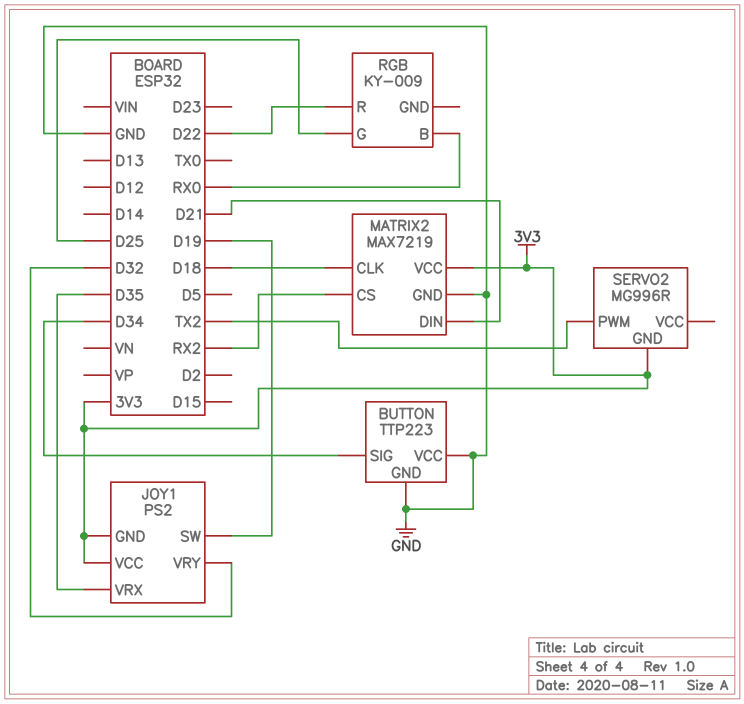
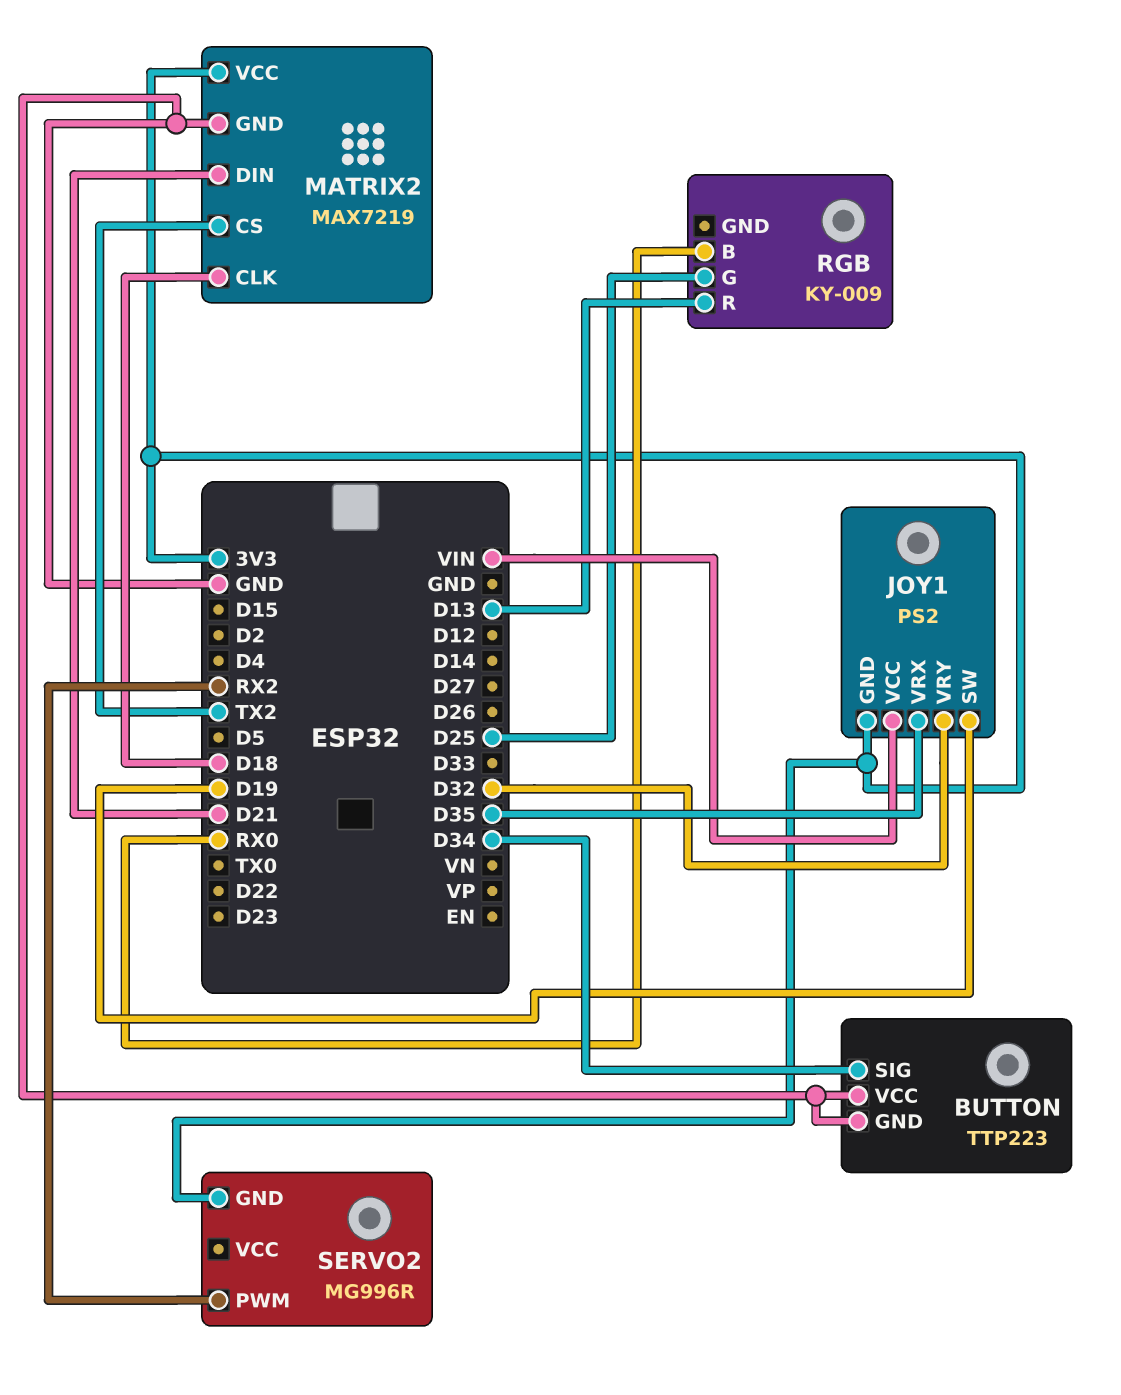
JOY1 pin VCC: 3V3 -> VIN
MATRIX2 pin CS: RX2 -> TX2
RGB pin R: D22 -> D13
SERVO2 pin PWM: TX2 -> RX2

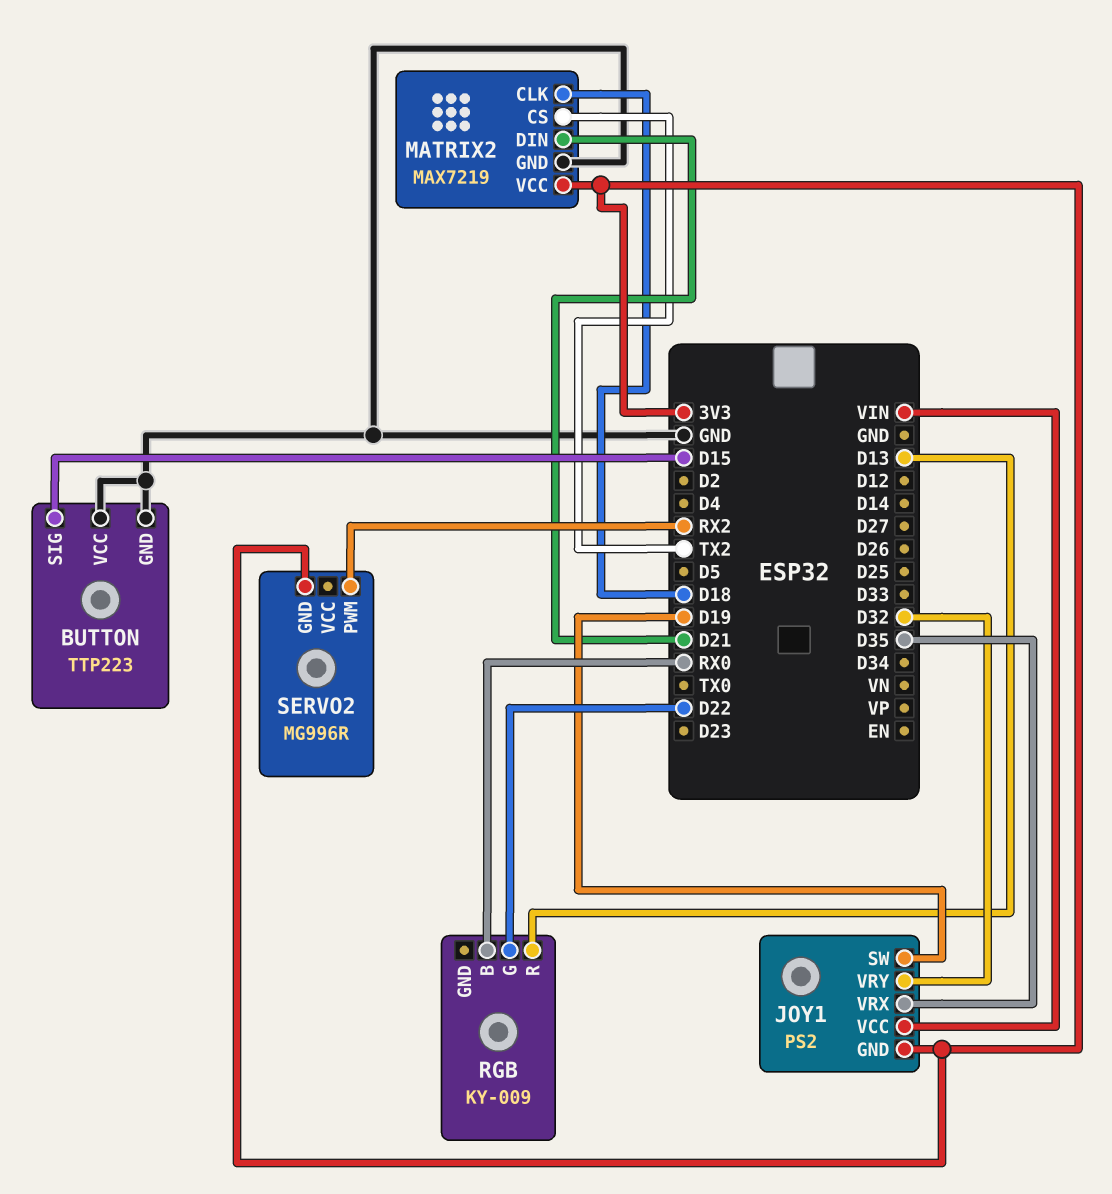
BUTTON pin SIG: D34 -> D15
RGB pin G: D25 -> D22

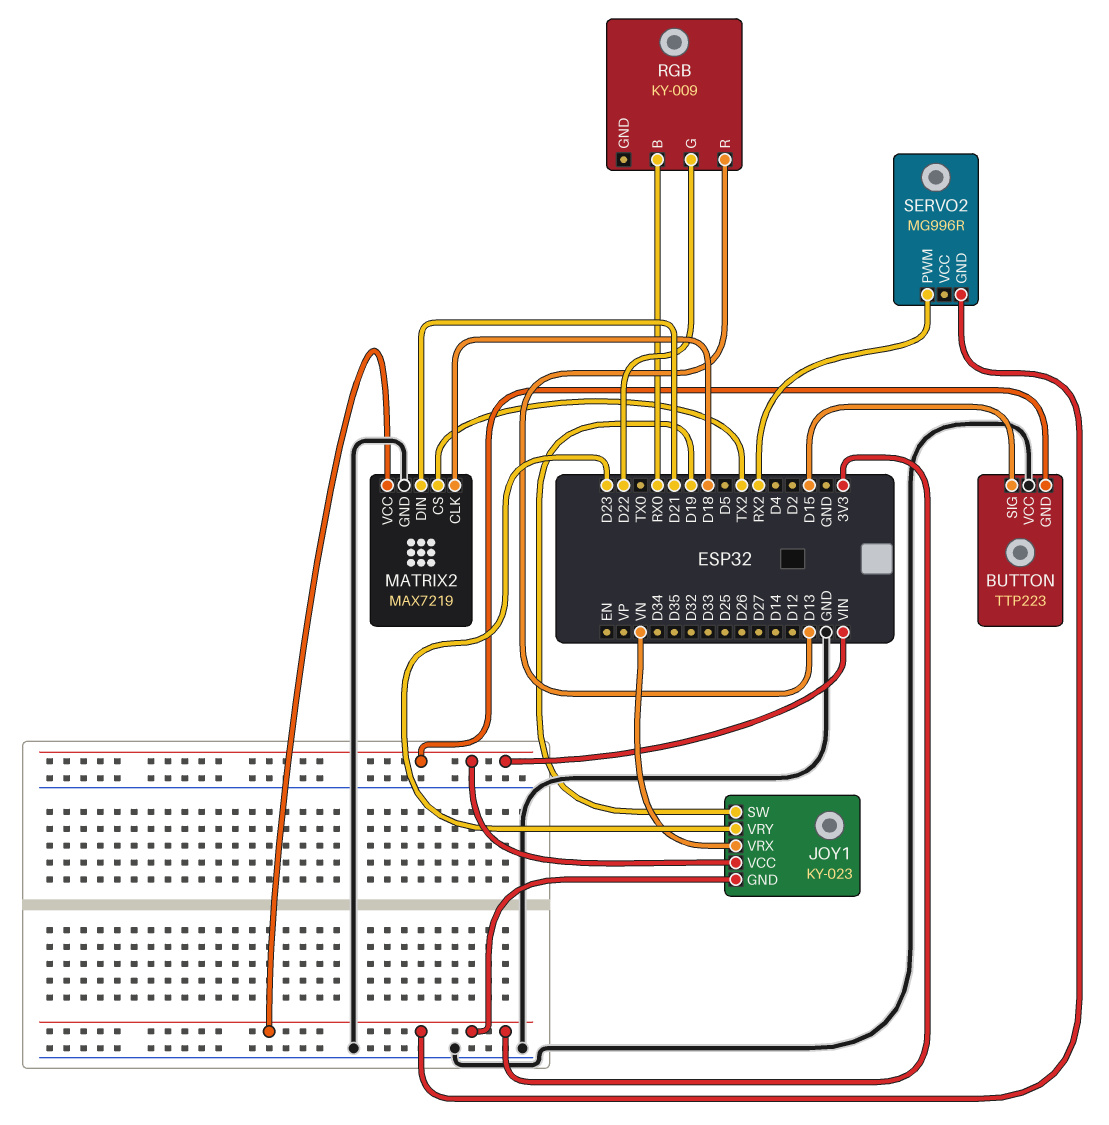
BUTTON pin GND: GND -> VIN
JOY1: PS2 -> KY-023
JOY1 pin VRX: D35 -> VN
JOY1 pin VRY: D32 -> D23

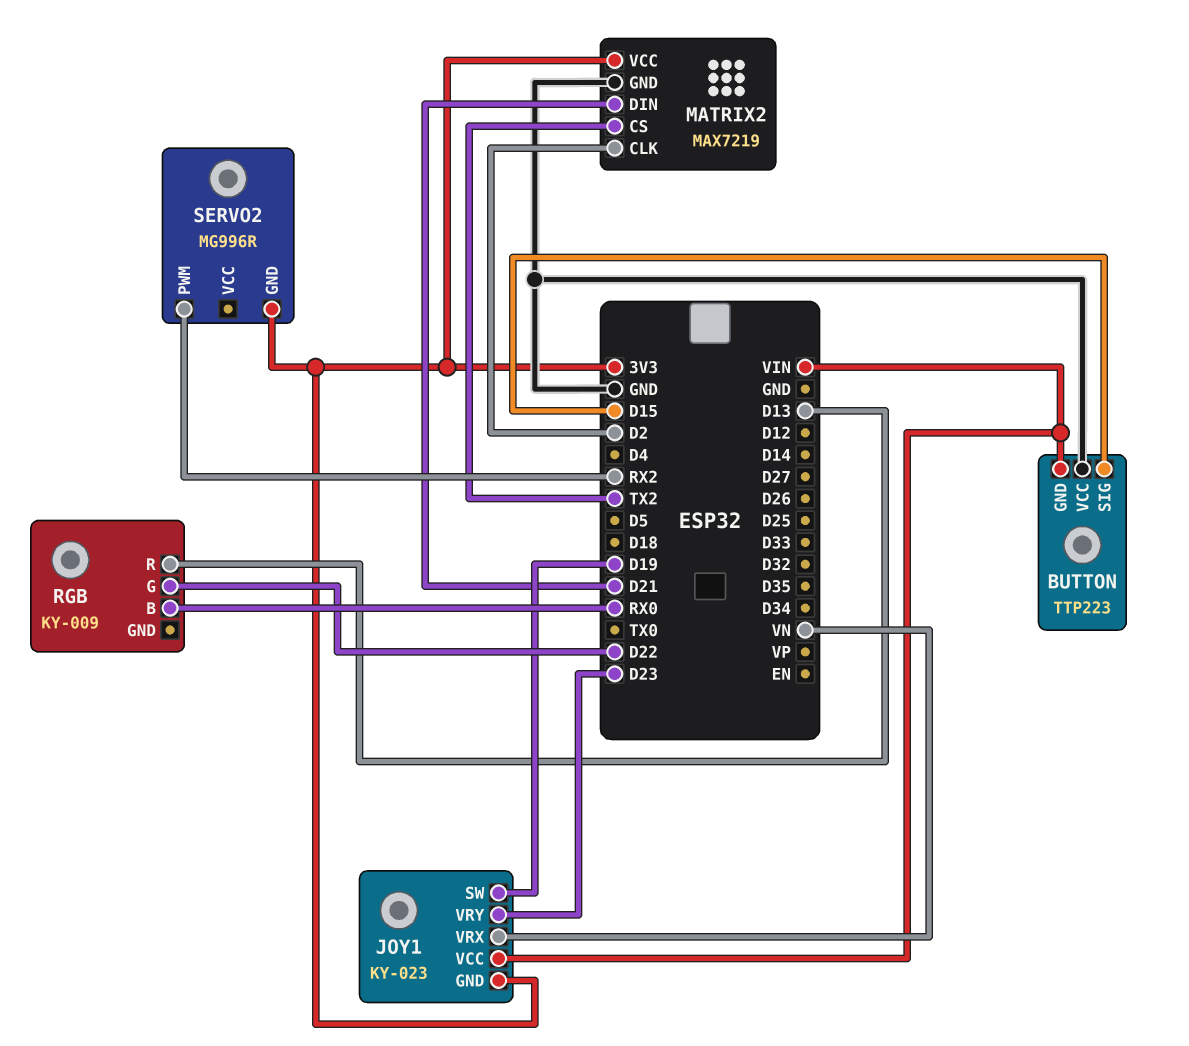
MATRIX2 pin CLK: D18 -> D2

